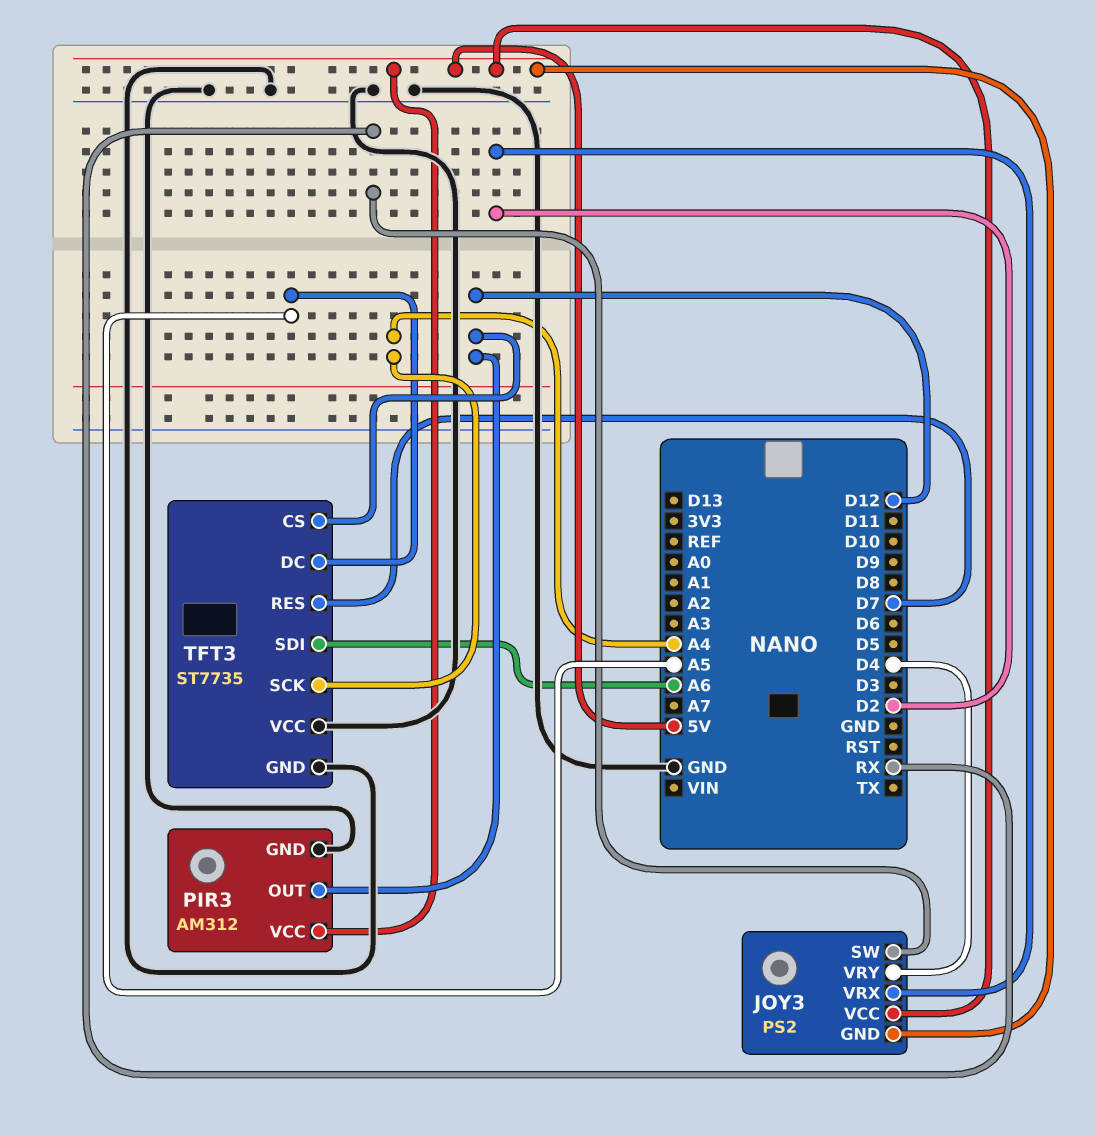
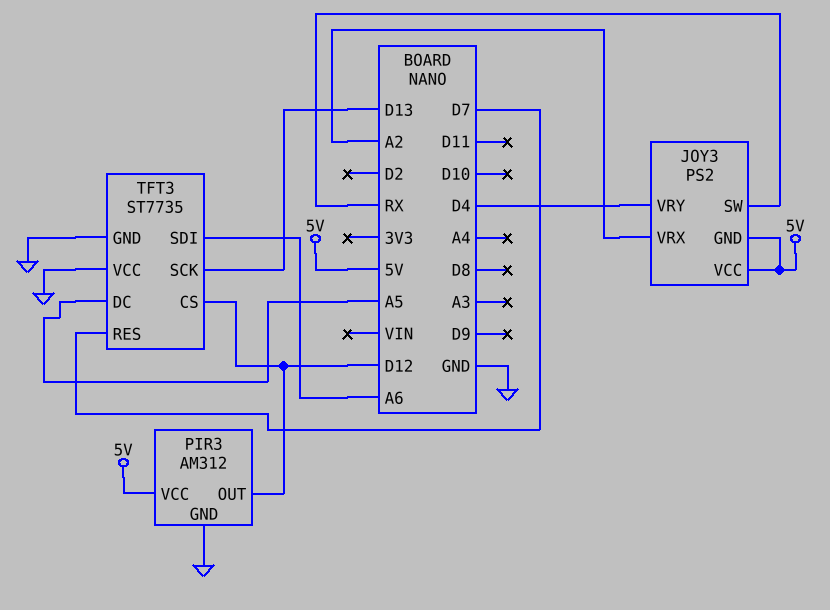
JOY3 pin VRX: D2 -> A2
TFT3 pin SCK: A4 -> D13

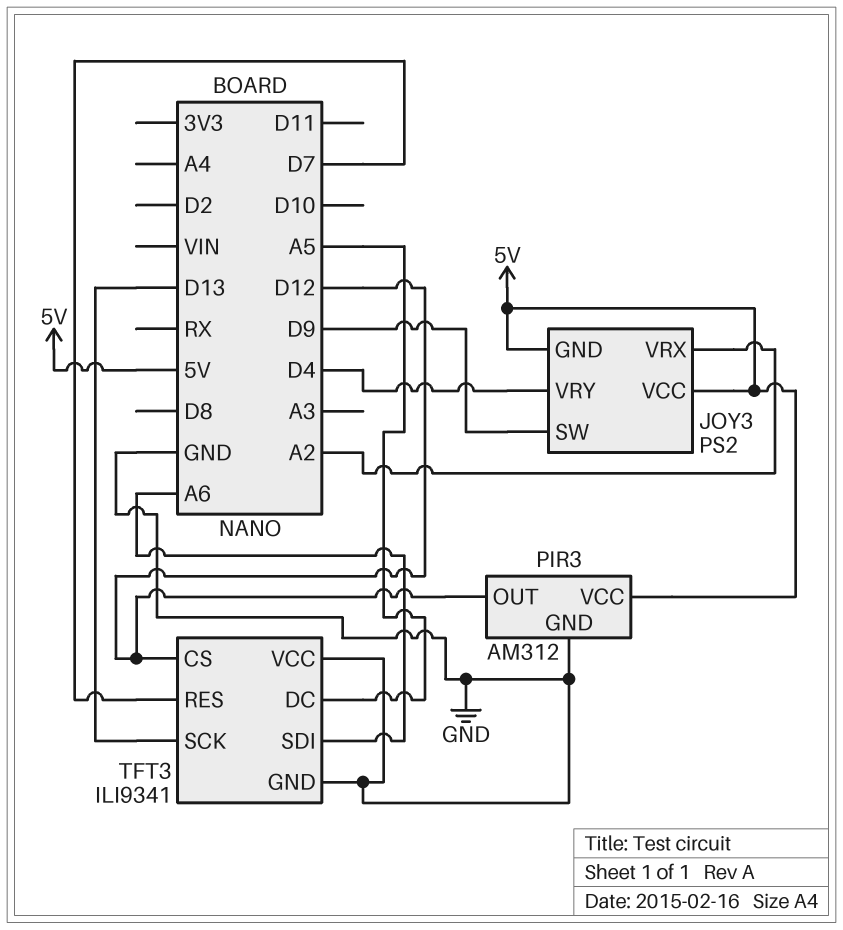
JOY3 pin SW: RX -> D9
TFT3: ST7735 -> ILI9341

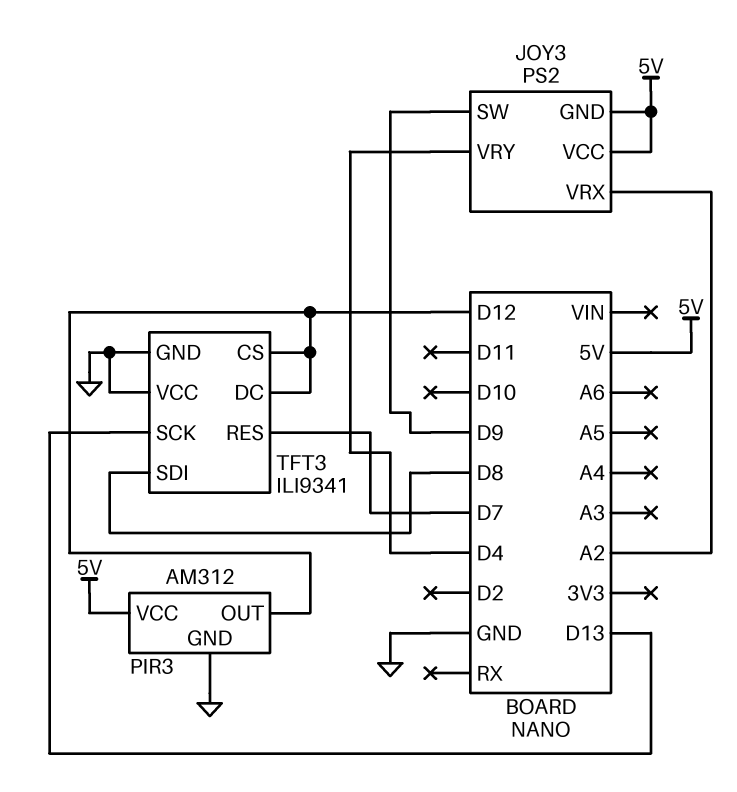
TFT3 pin DC: A5 -> D12
TFT3 pin SDI: A6 -> D8

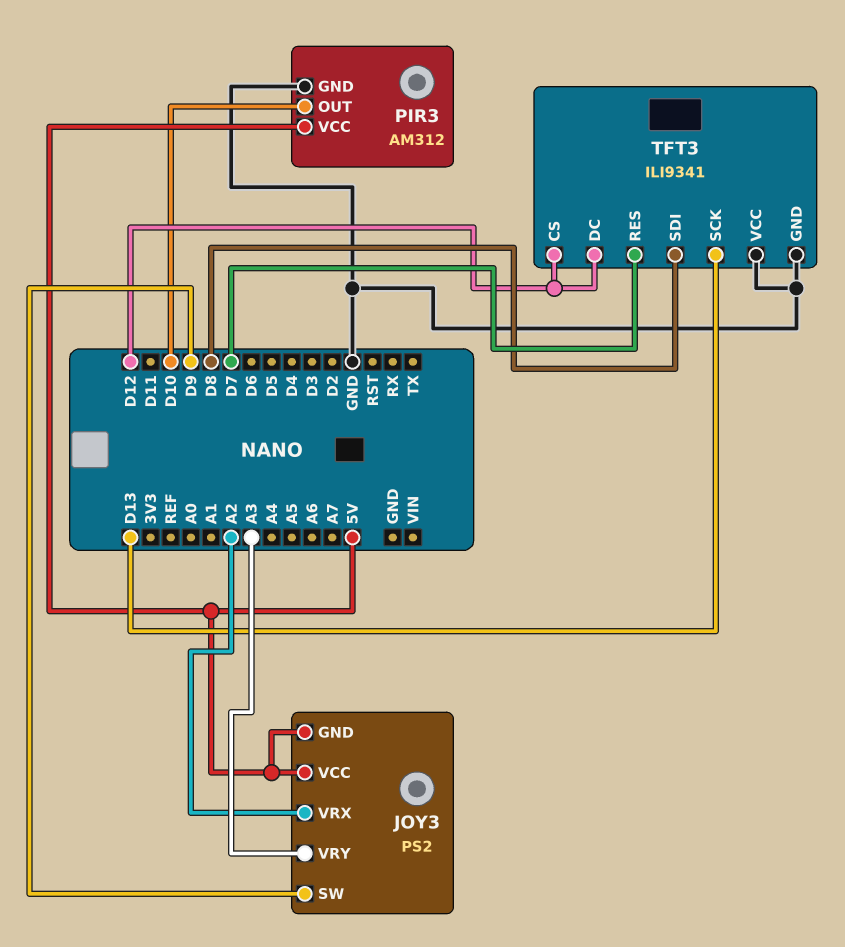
JOY3 pin VRY: D4 -> A3
PIR3 pin OUT: D12 -> D10

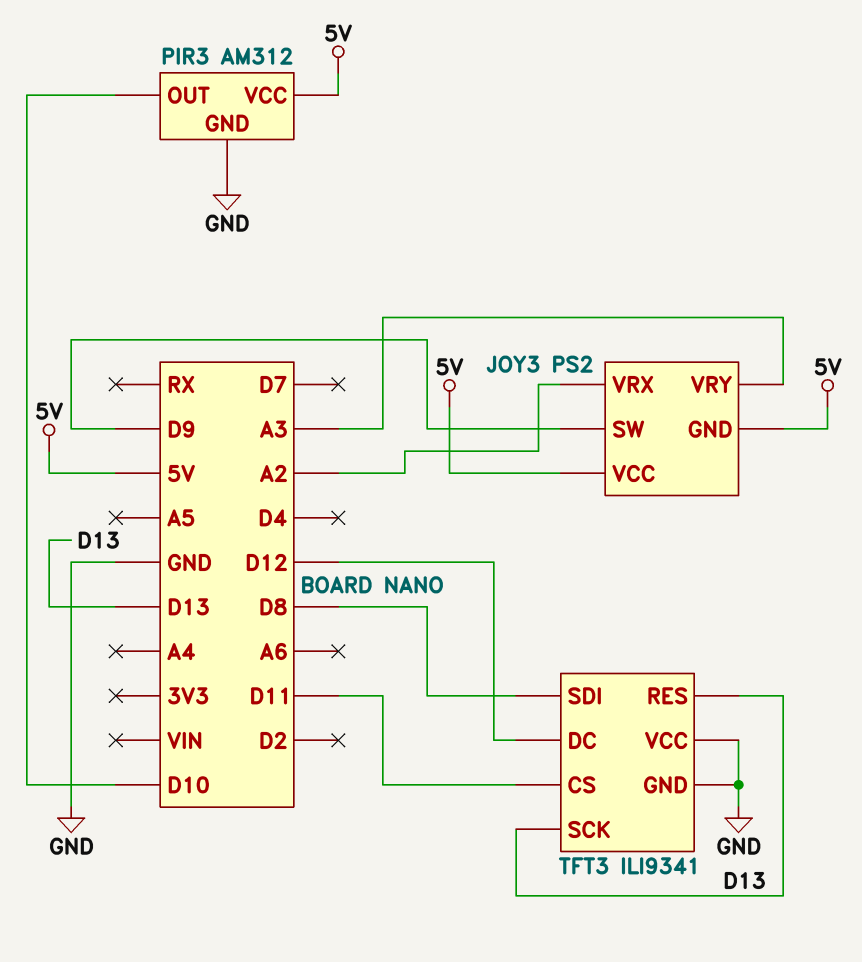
TFT3 pin CS: D12 -> D11
TFT3 pin RES: D7 -> D13

